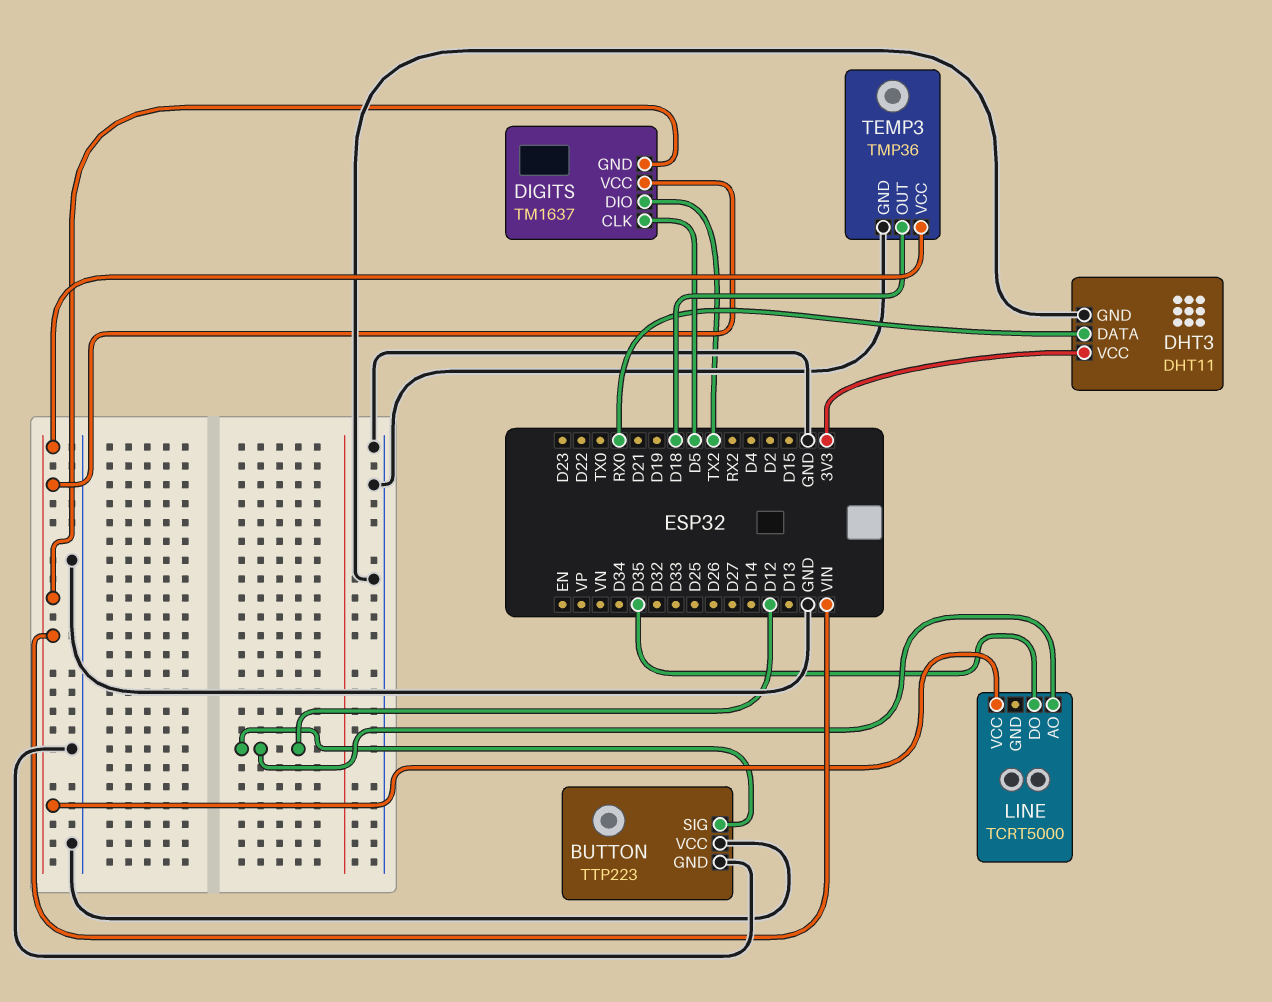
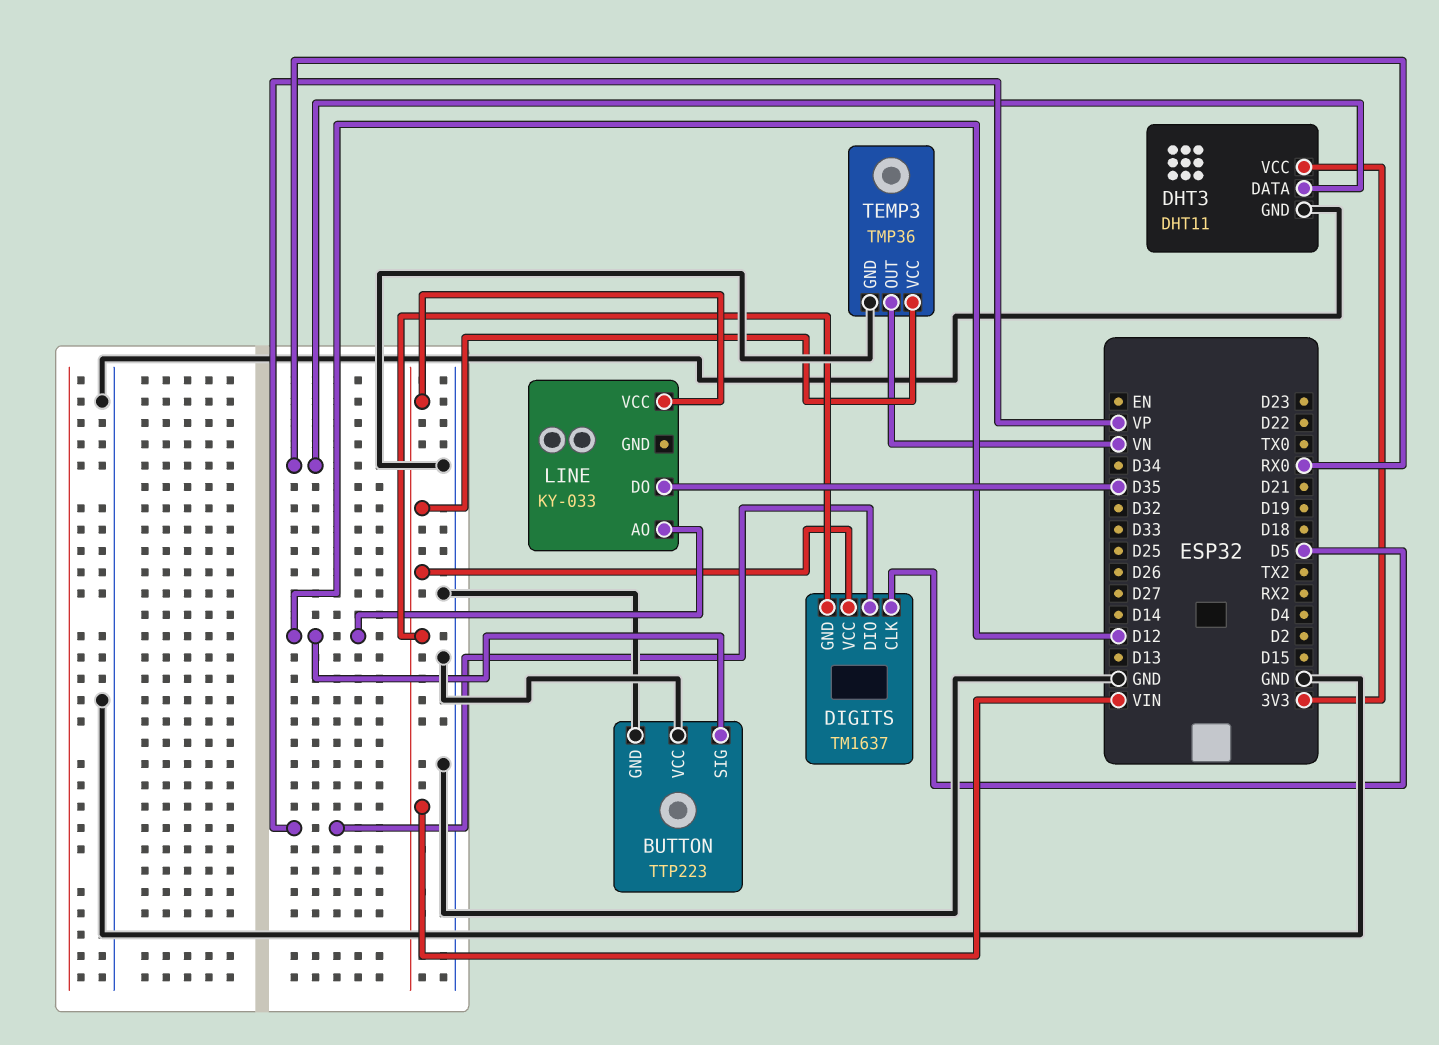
DIGITS pin DIO: TX2 -> VP
LINE: TCRT5000 -> KY-033
TEMP3 pin OUT: D18 -> VN

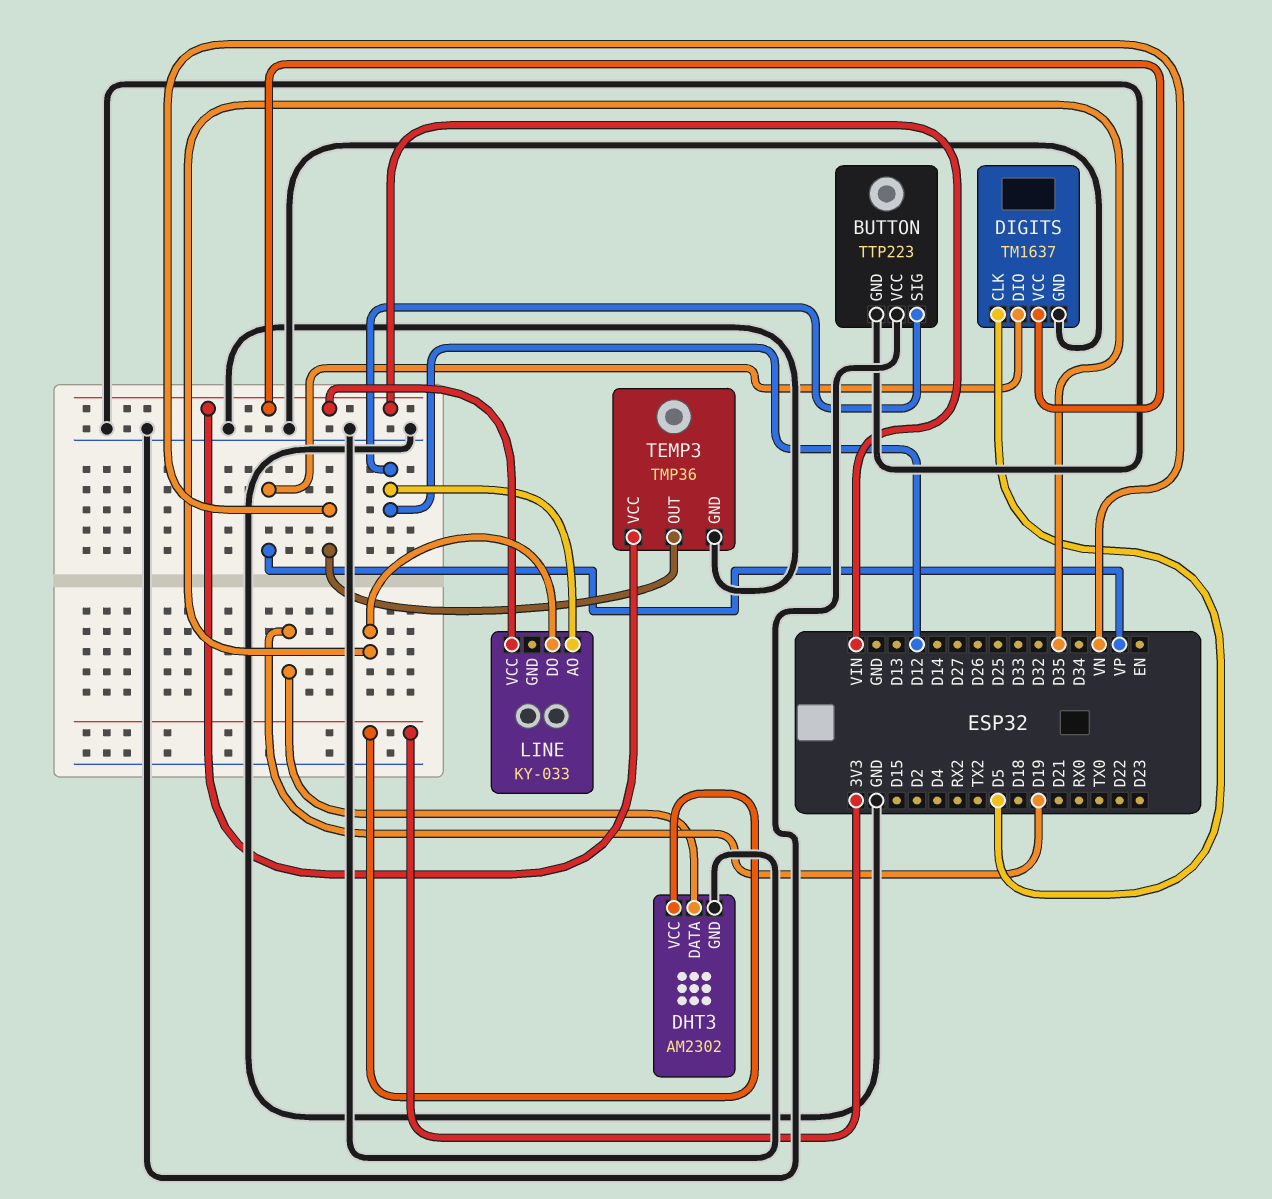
DHT3: DHT11 -> AM2302
DHT3 pin DATA: RX0 -> D19
DIGITS pin GND: VIN -> GND

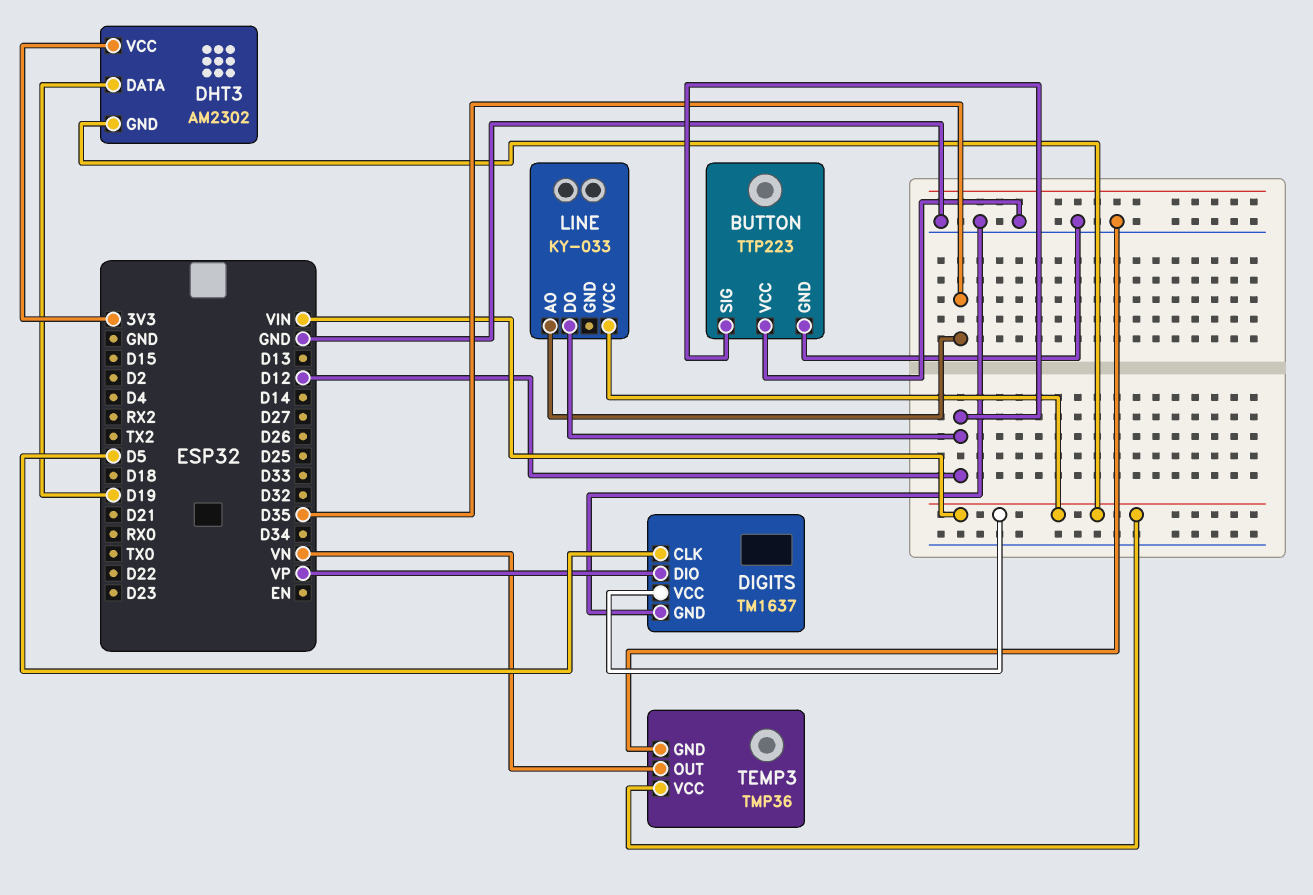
DHT3 pin GND: GND -> VIN
LINE pin AO: D12 -> D35
LINE pin DO: D35 -> D12

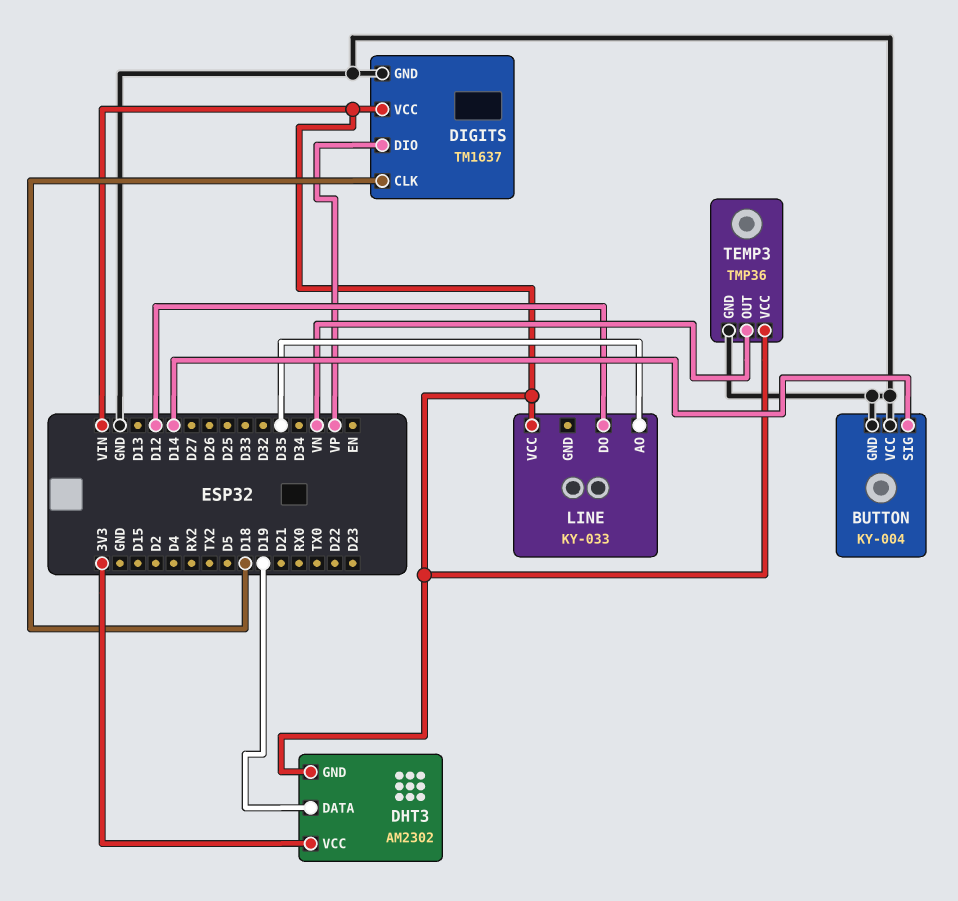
BUTTON: TTP223 -> KY-004
BUTTON pin SIG: D12 -> D14
DIGITS pin CLK: D5 -> D18

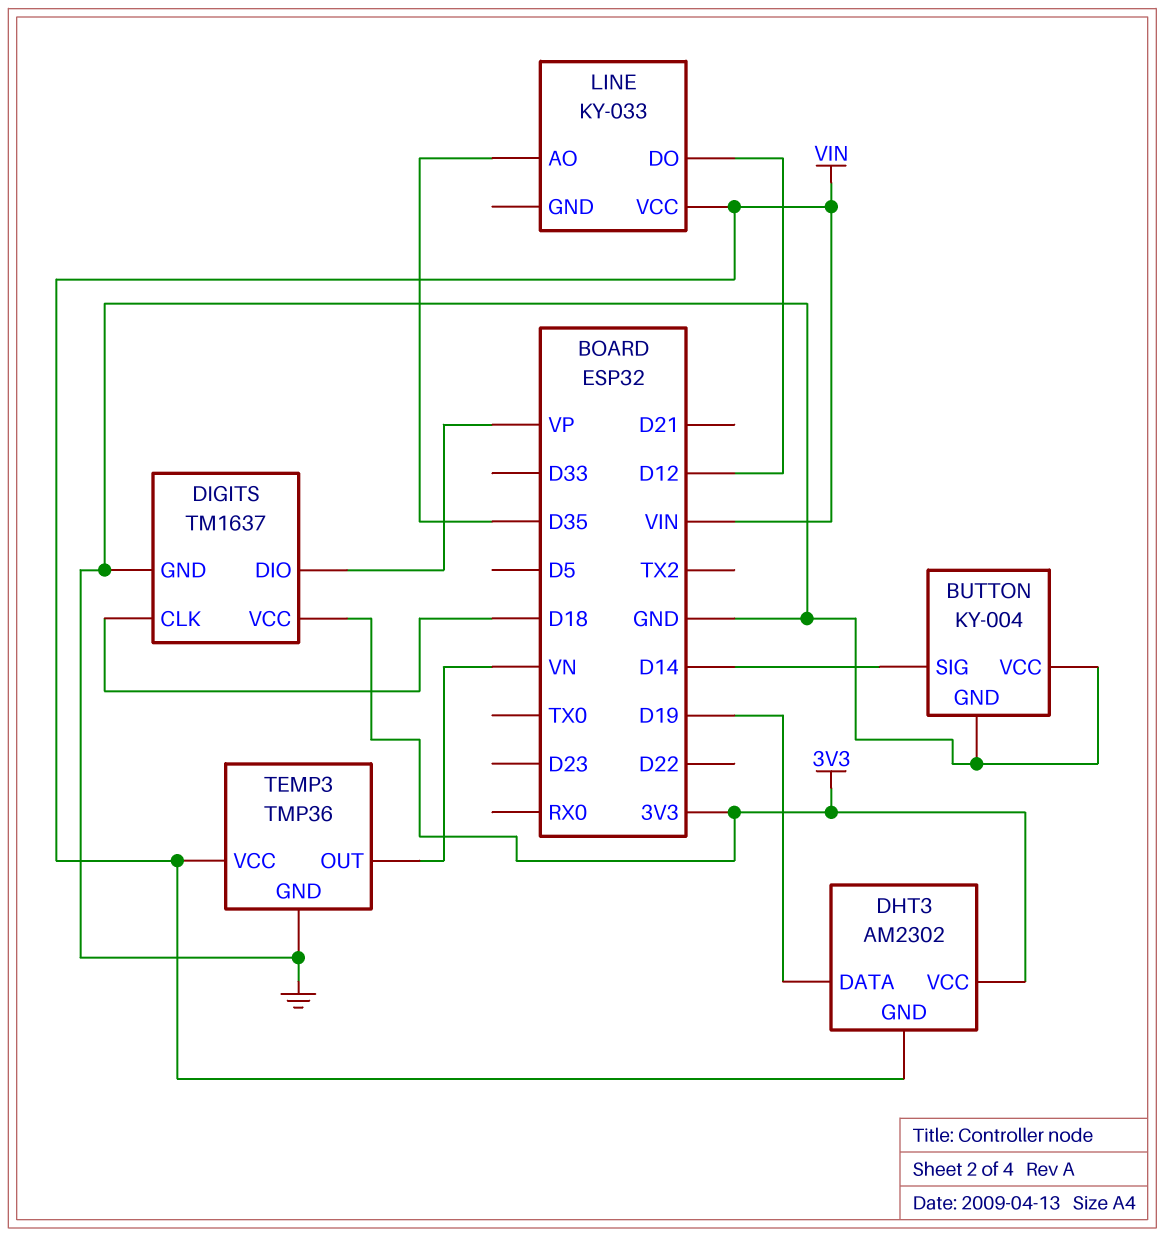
DIGITS pin VCC: VIN -> 3V3

